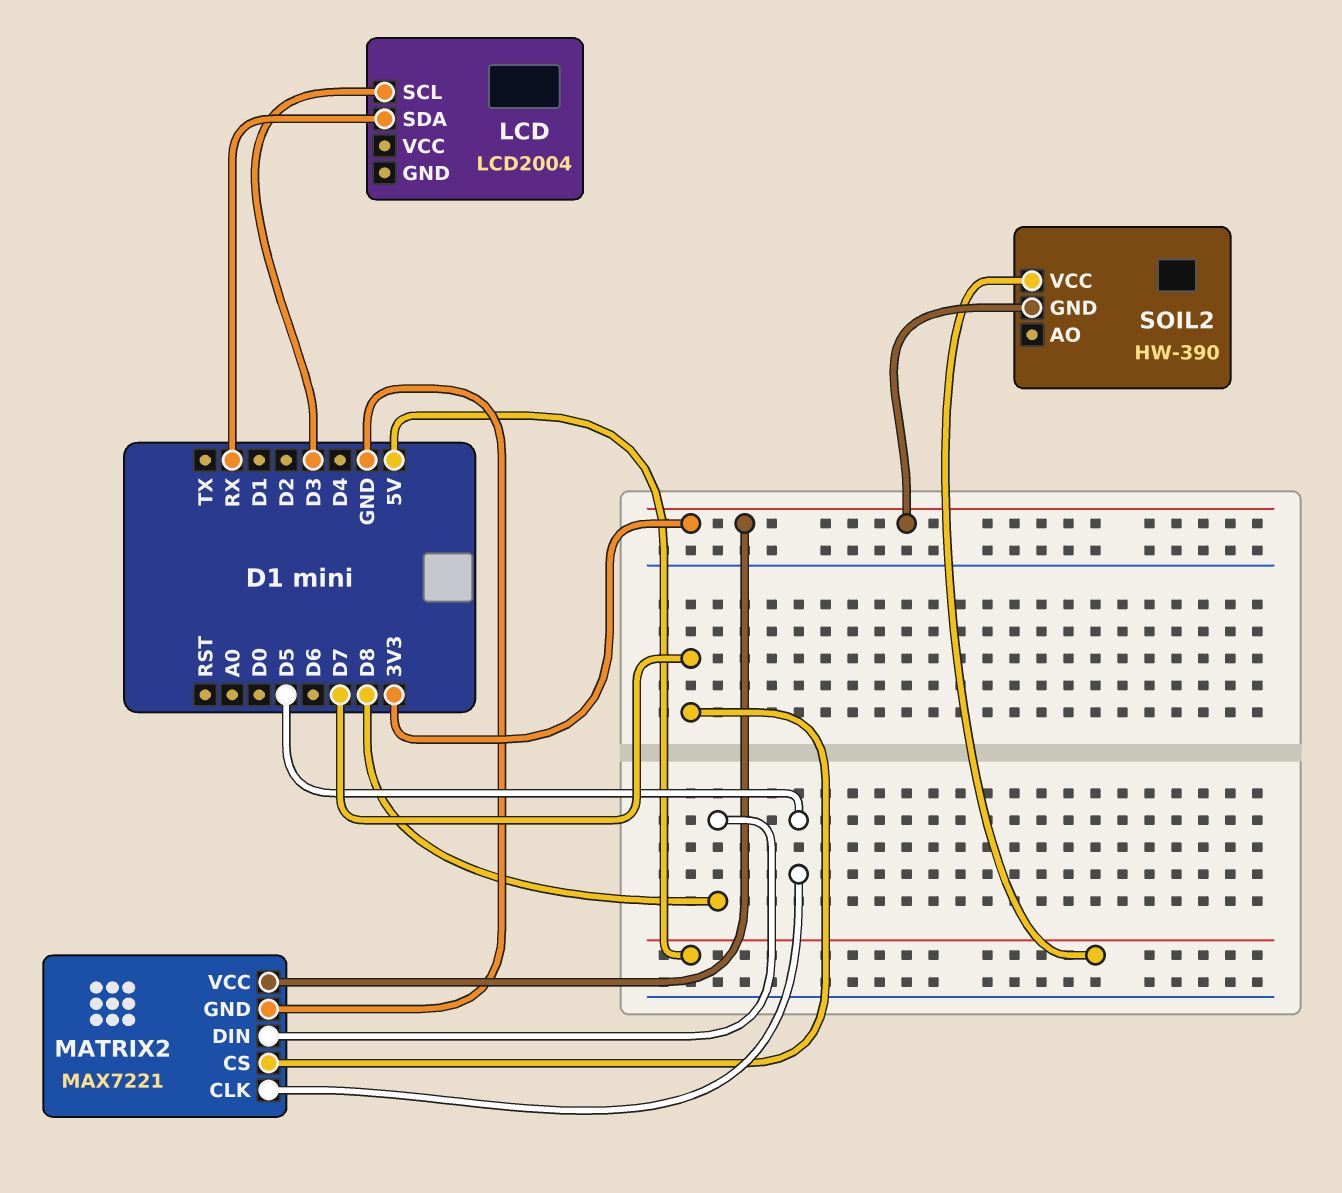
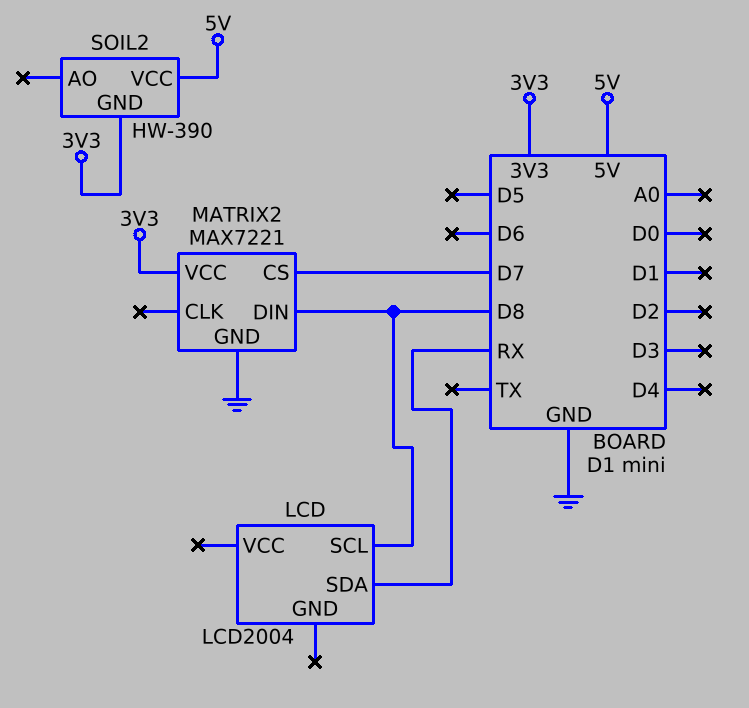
LCD pin SCL: D3 -> D8
MATRIX2 pin CLK: D5 -> none

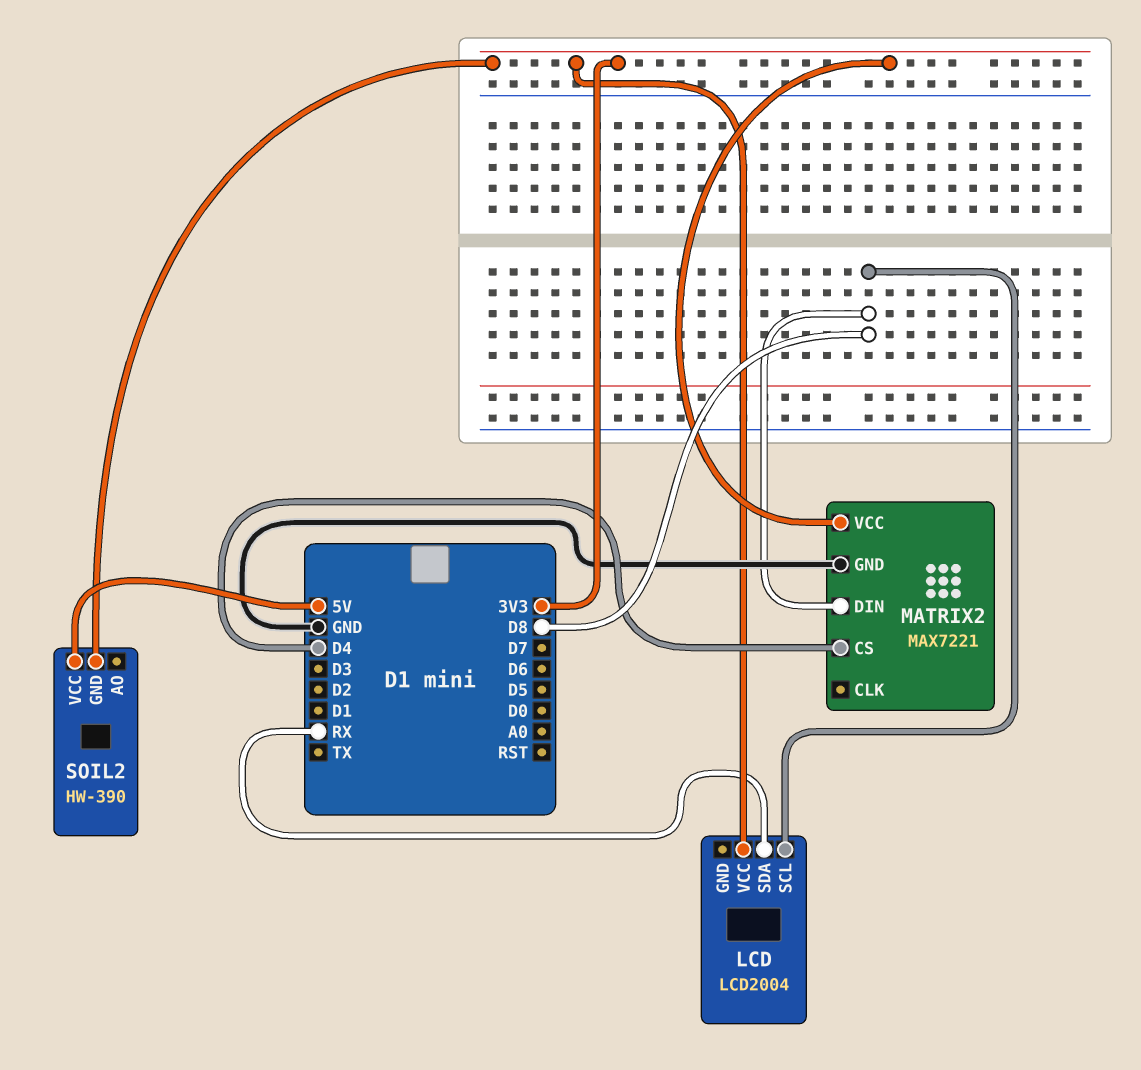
LCD pin VCC: none -> 3V3
MATRIX2 pin CS: D7 -> D4

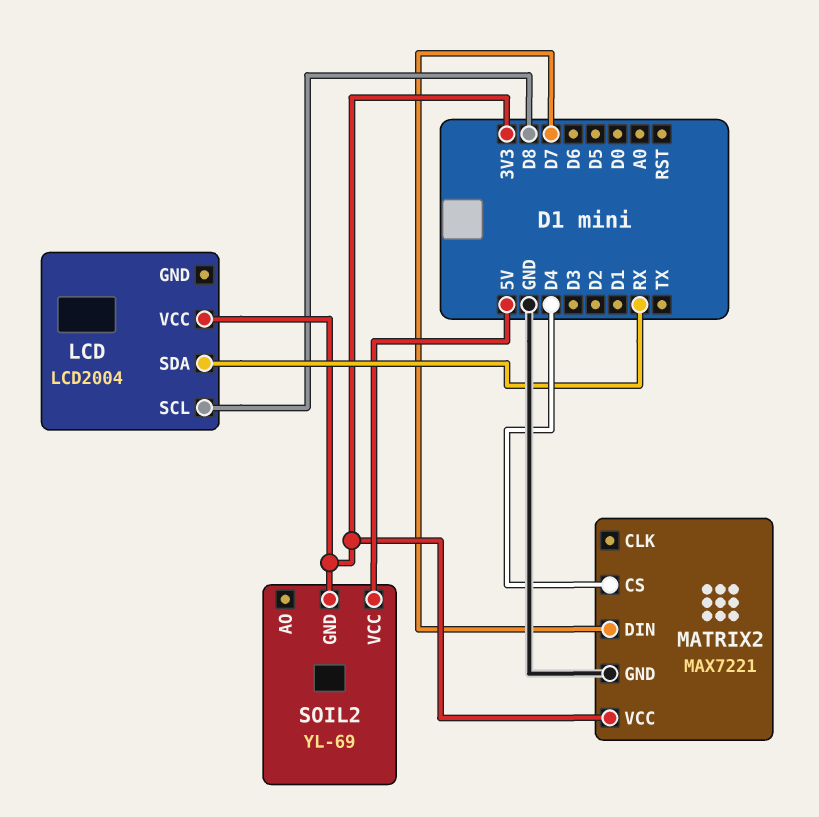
MATRIX2 pin DIN: D8 -> D7
SOIL2: HW-390 -> YL-69

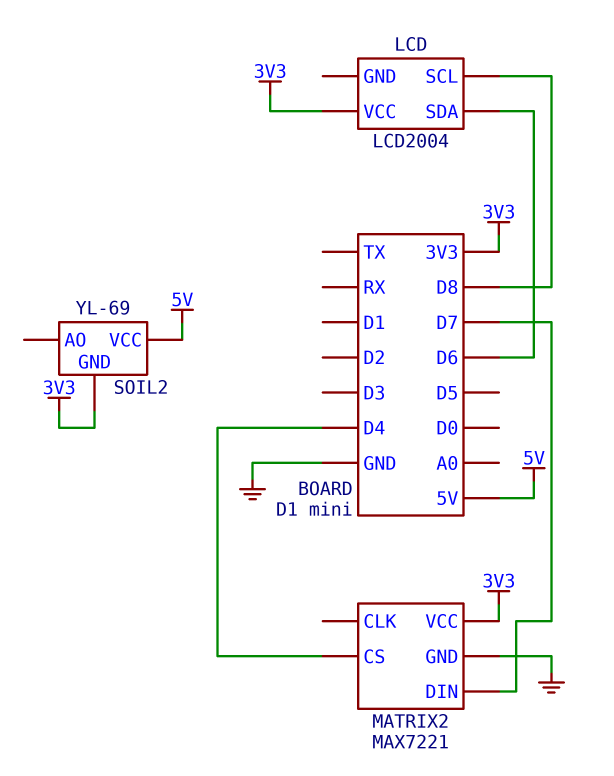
LCD pin SDA: RX -> D6

